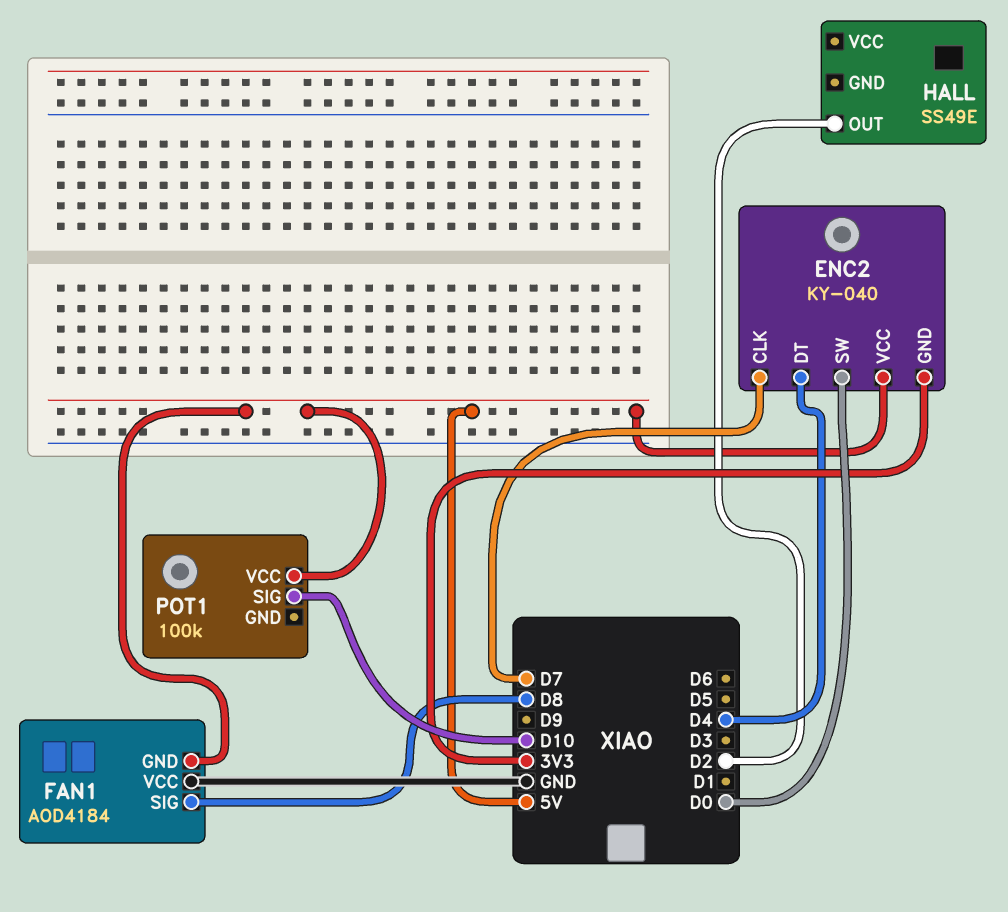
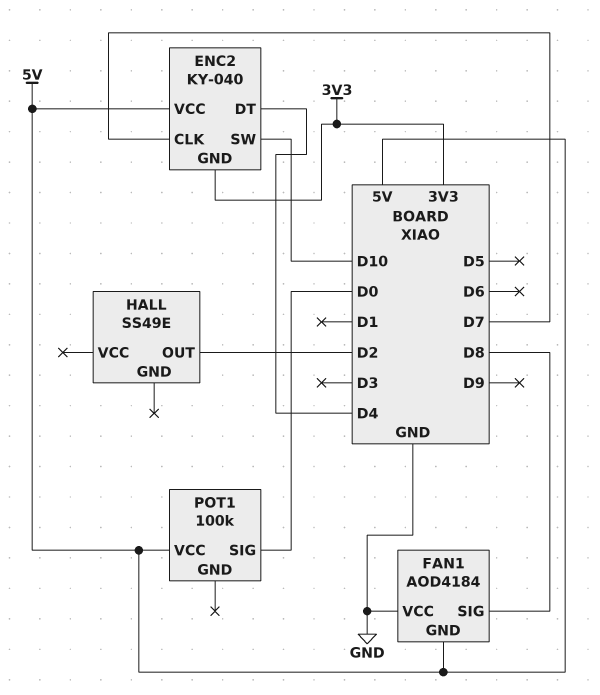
ENC2 pin SW: D0 -> D10
POT1 pin SIG: D10 -> D0

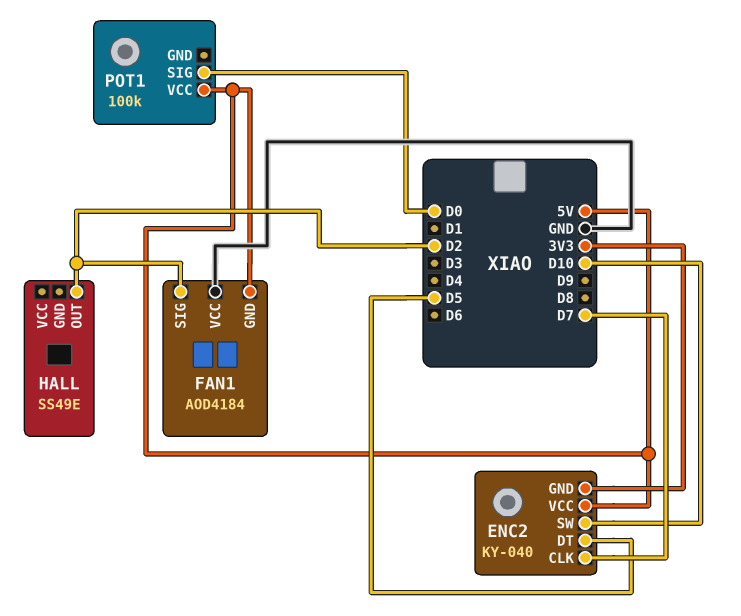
ENC2 pin DT: D4 -> D5
FAN1 pin SIG: D8 -> D2

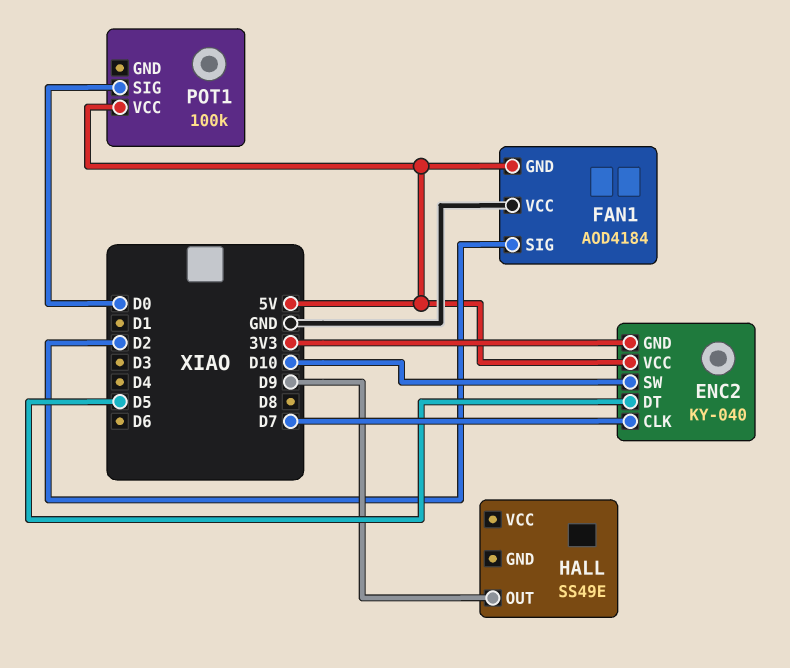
HALL pin OUT: D2 -> D9

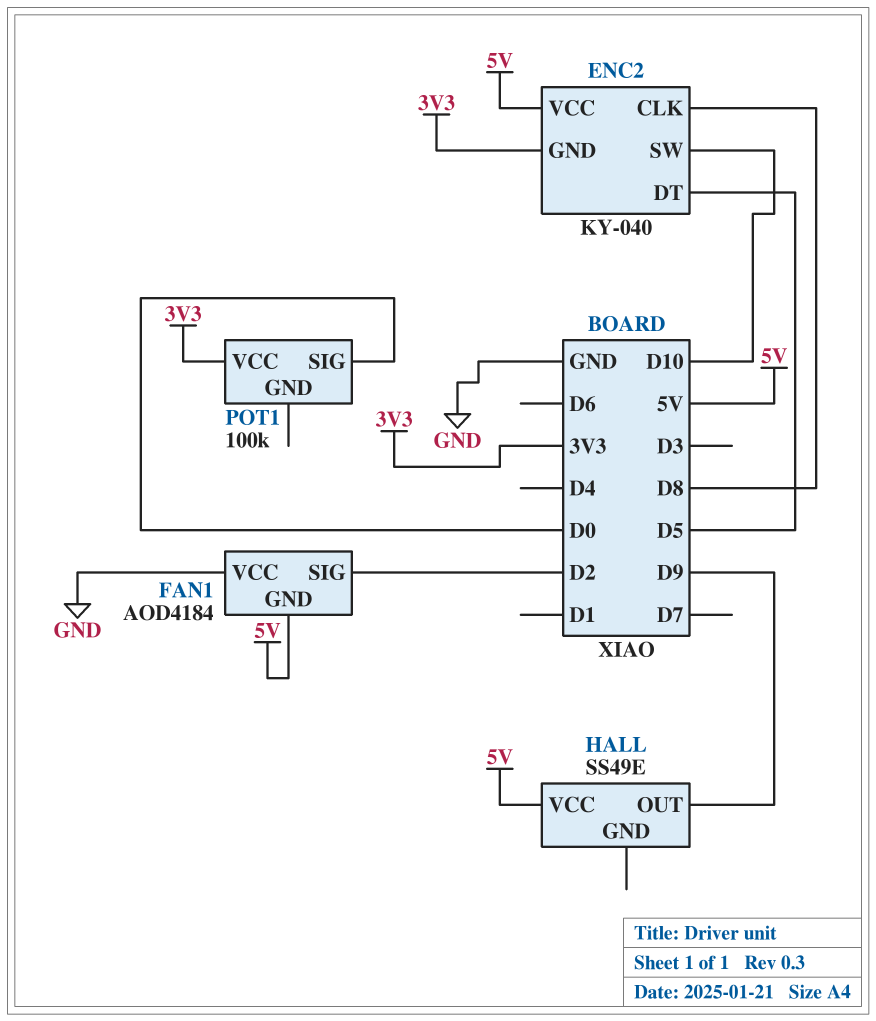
ENC2 pin CLK: D7 -> D8
HALL pin VCC: none -> 5V
POT1 pin VCC: 5V -> 3V3

